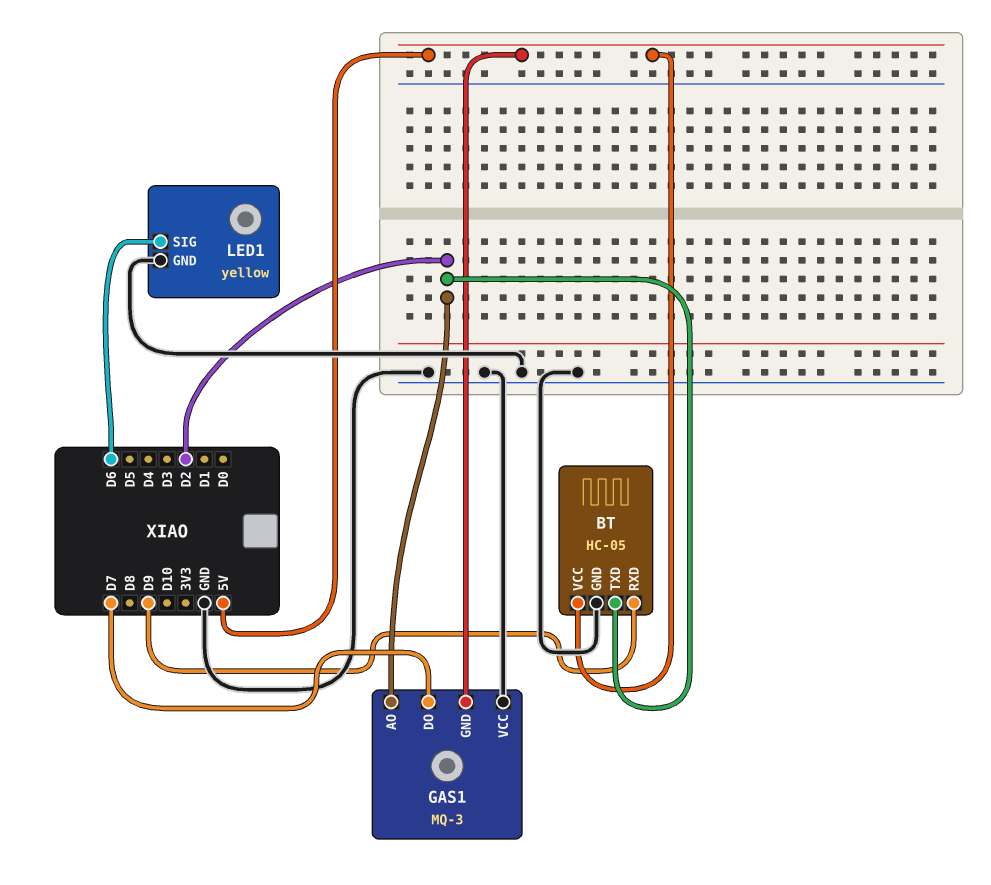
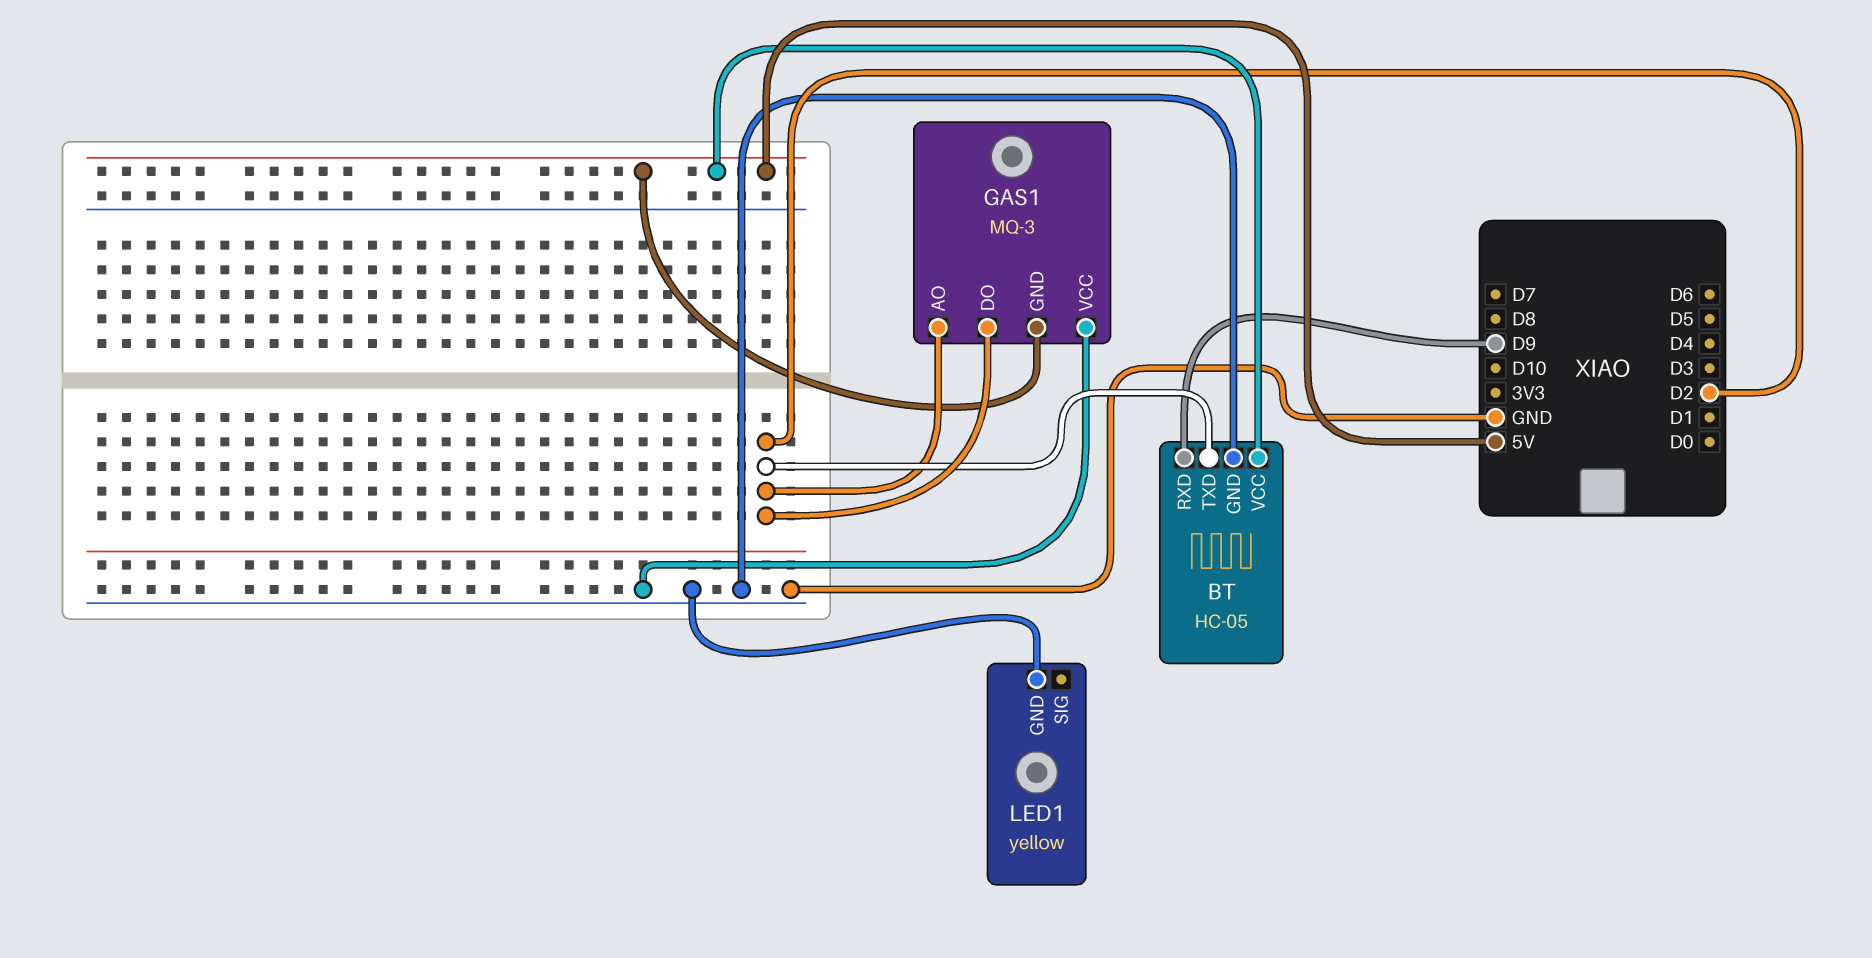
GAS1 pin DO: D7 -> D2
LED1 pin SIG: D6 -> none

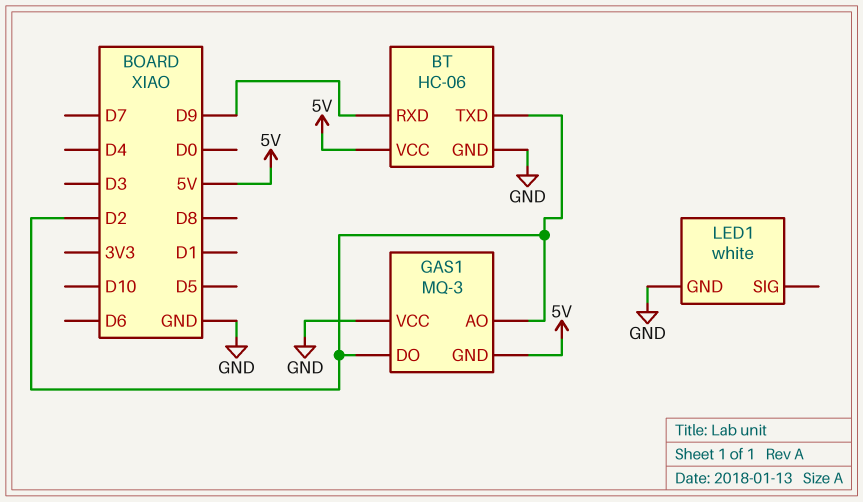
BT: HC-05 -> HC-06
LED1: yellow -> white

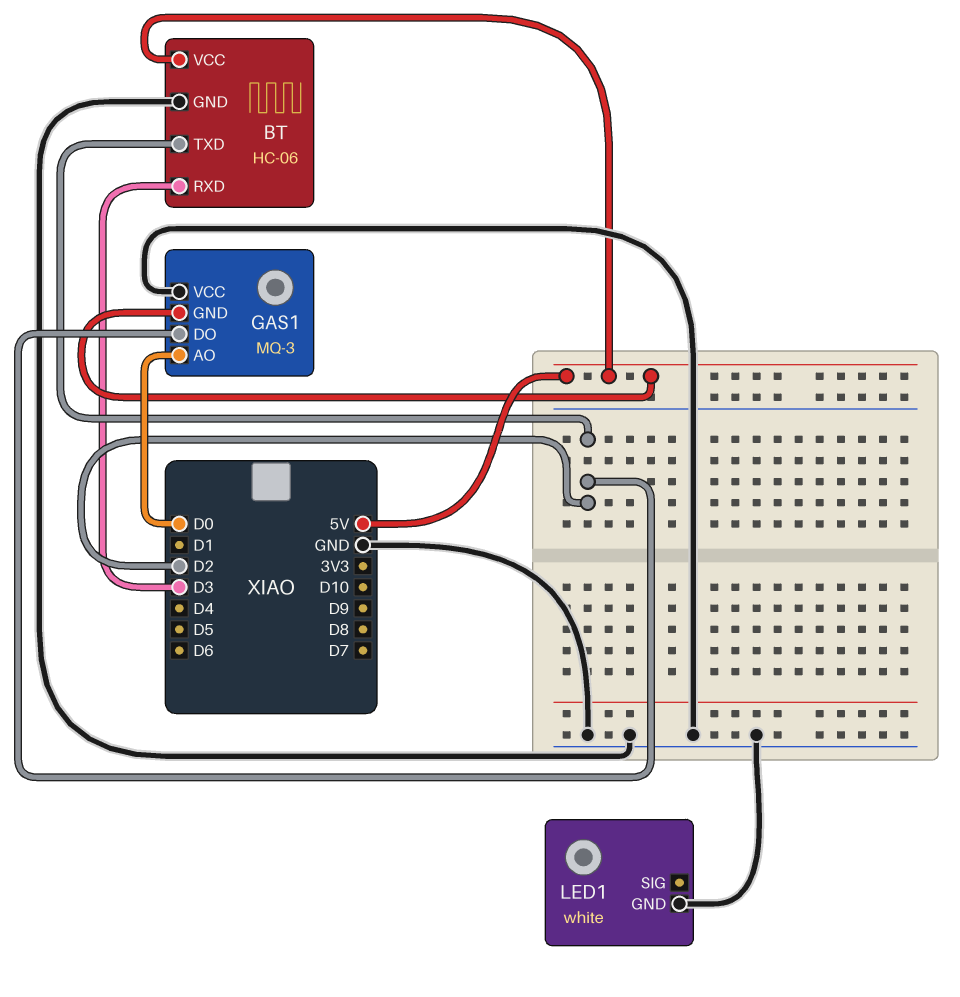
BT pin RXD: D9 -> D3
GAS1 pin AO: D2 -> D0

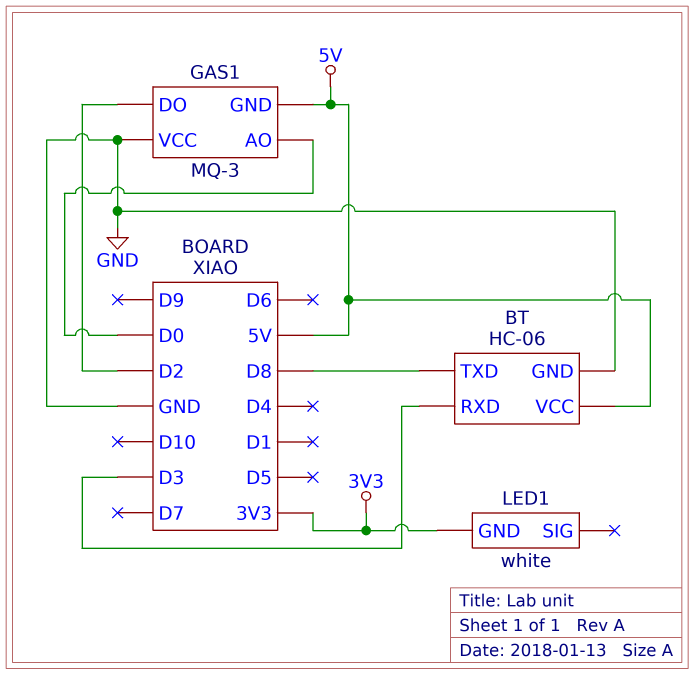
BT pin TXD: D2 -> D8
LED1 pin GND: GND -> 3V3

